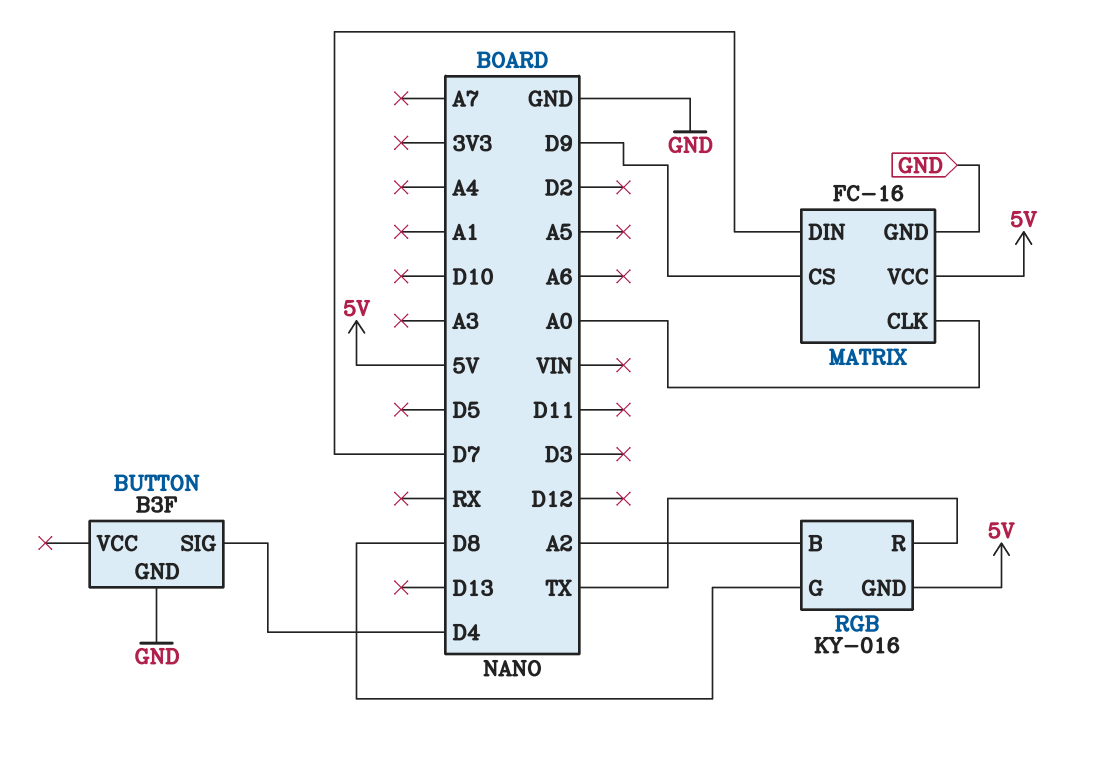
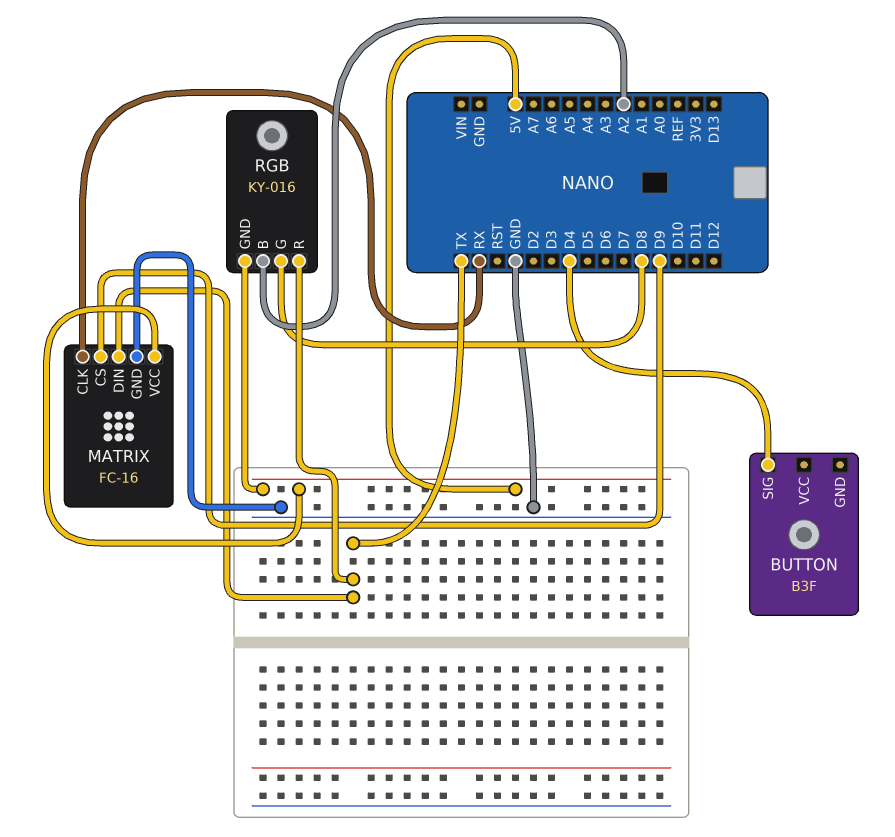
BUTTON pin GND: GND -> none
MATRIX pin CLK: A0 -> RX
MATRIX pin DIN: D7 -> TX

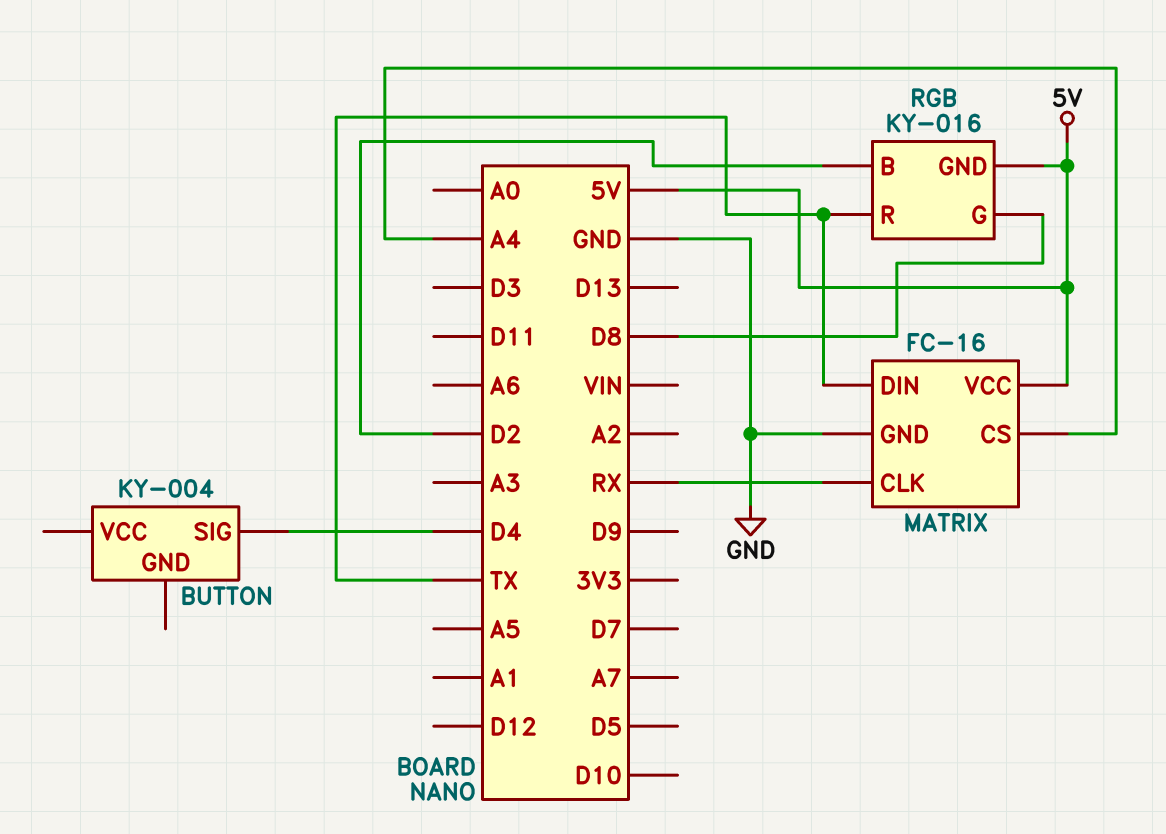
BUTTON: B3F -> KY-004
MATRIX pin CS: D9 -> A4
RGB pin B: A2 -> D2

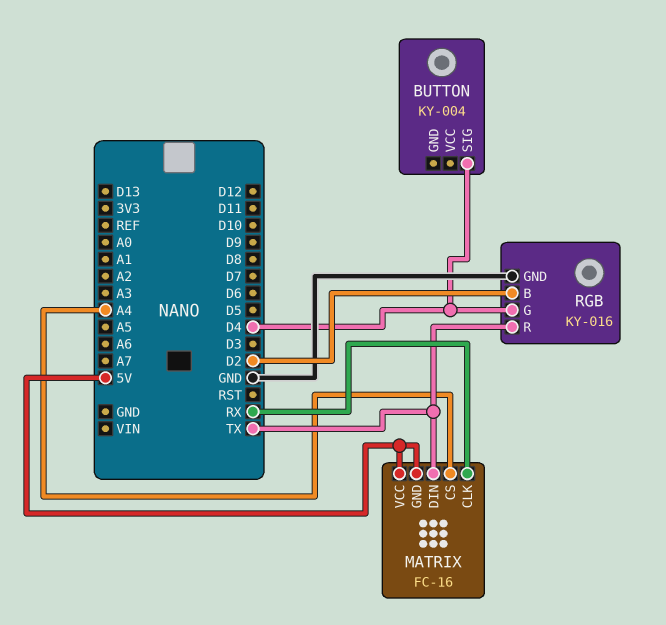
MATRIX pin GND: GND -> 5V
RGB pin G: D8 -> D4
RGB pin GND: 5V -> GND

